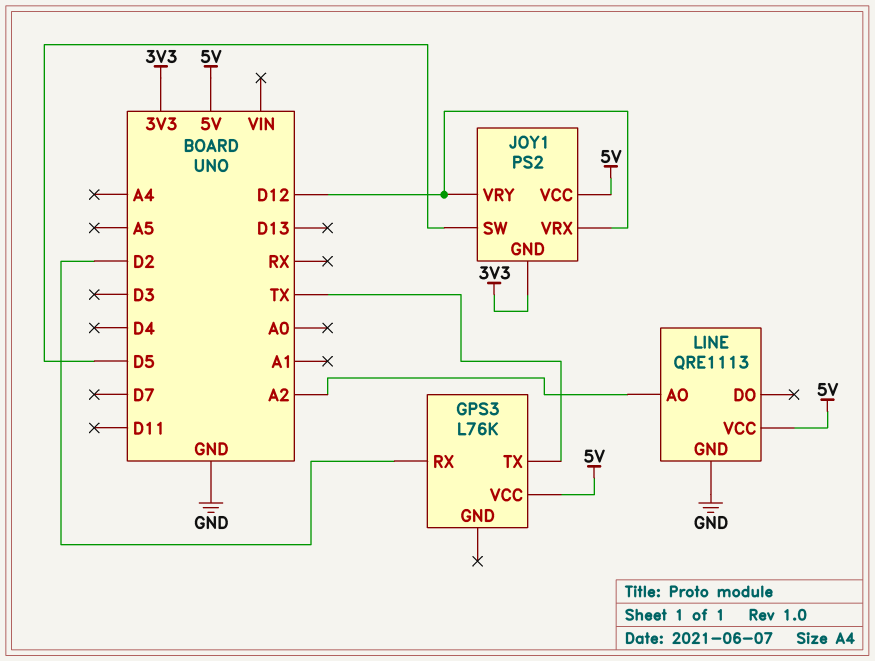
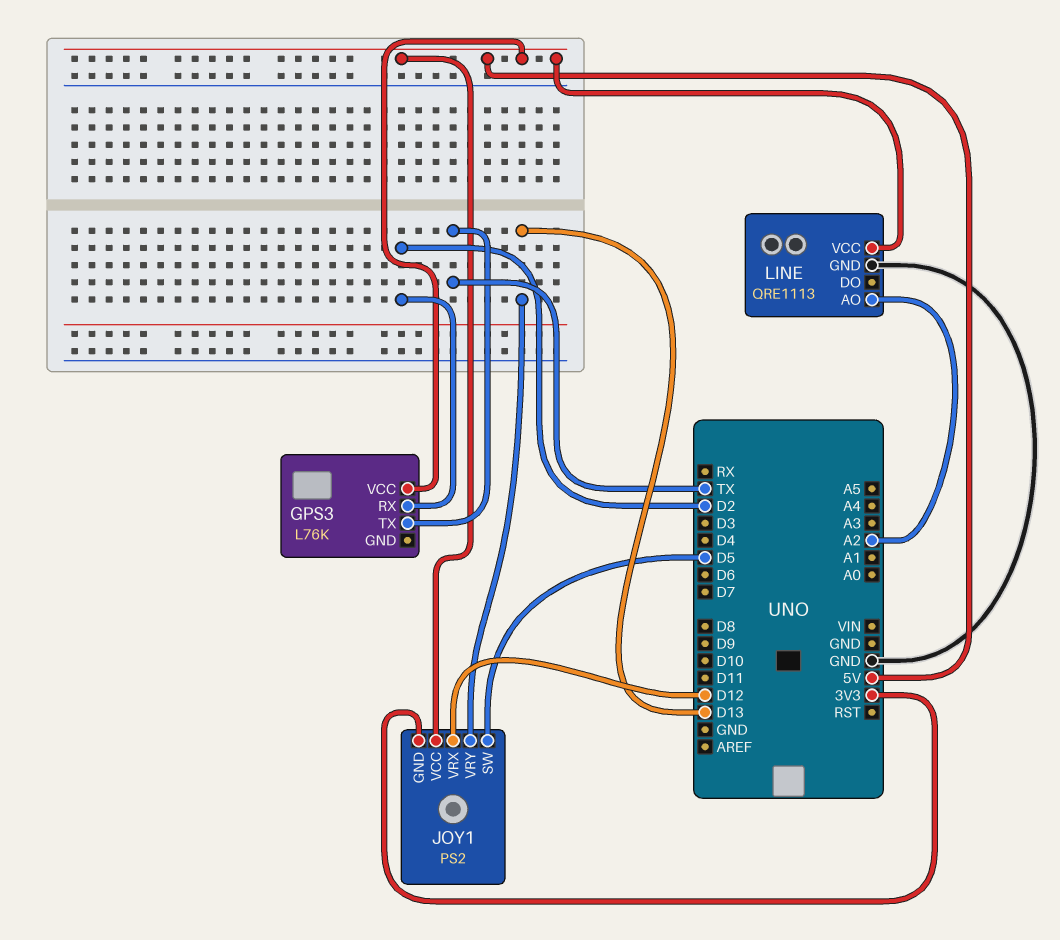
JOY1 pin VRY: D12 -> D13

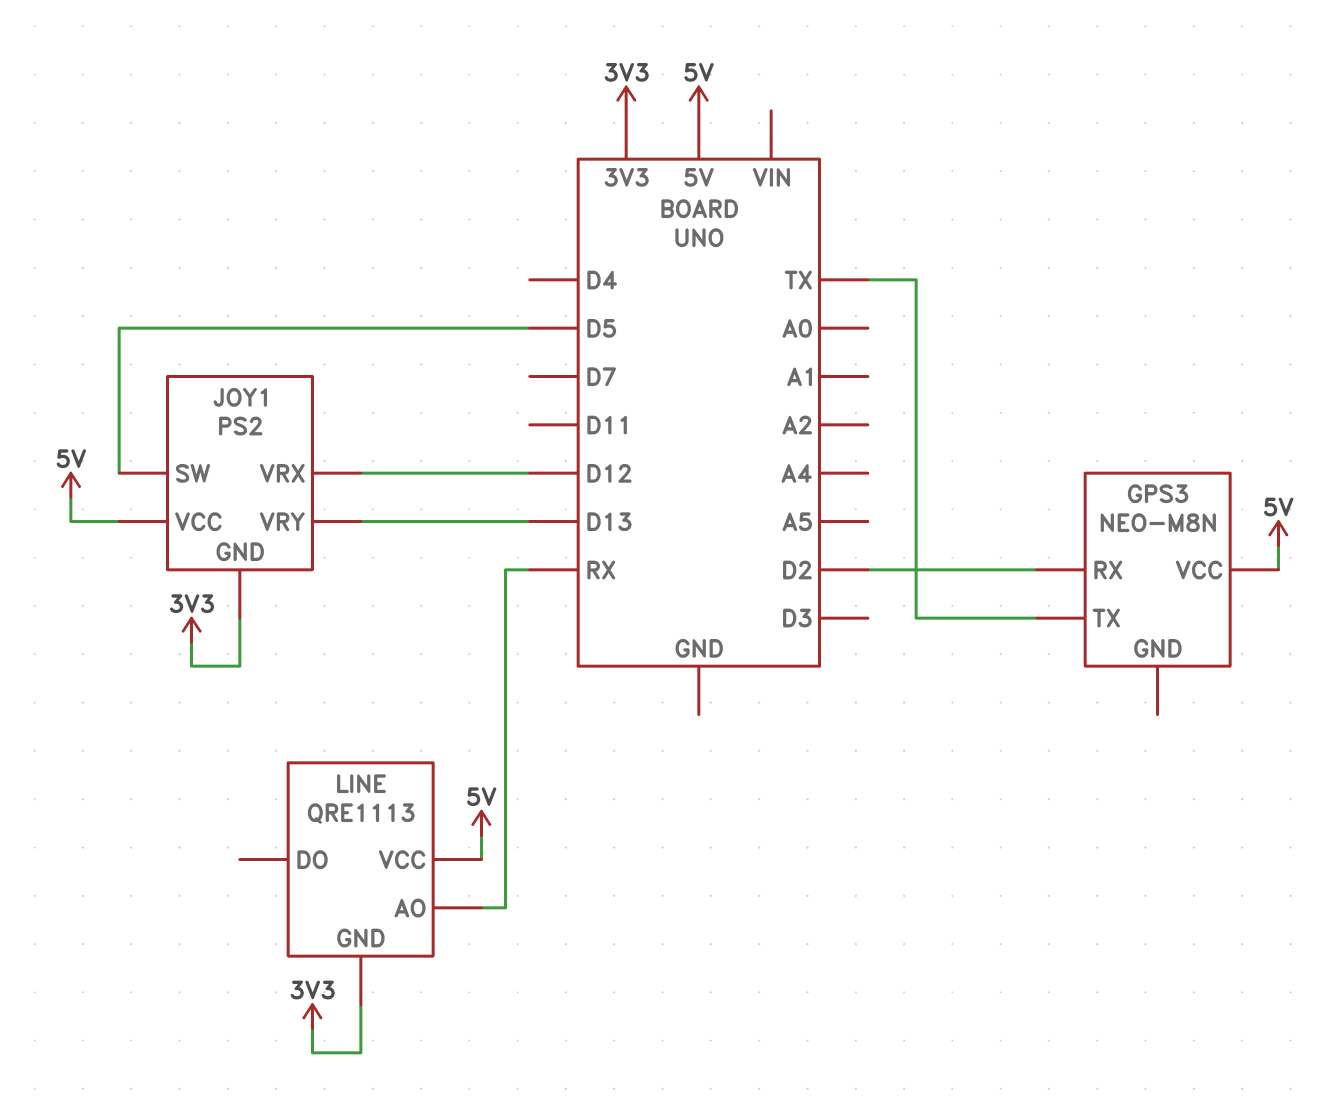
GPS3: L76K -> NEO-M8N
LINE pin AO: A2 -> RX
LINE pin GND: GND -> 3V3

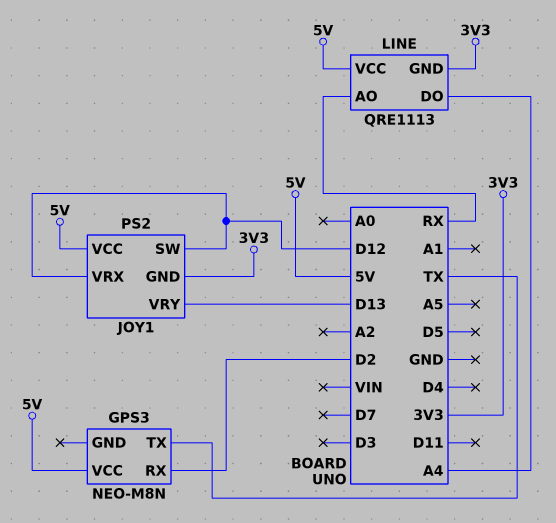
JOY1 pin SW: D5 -> D12
LINE pin DO: none -> A4

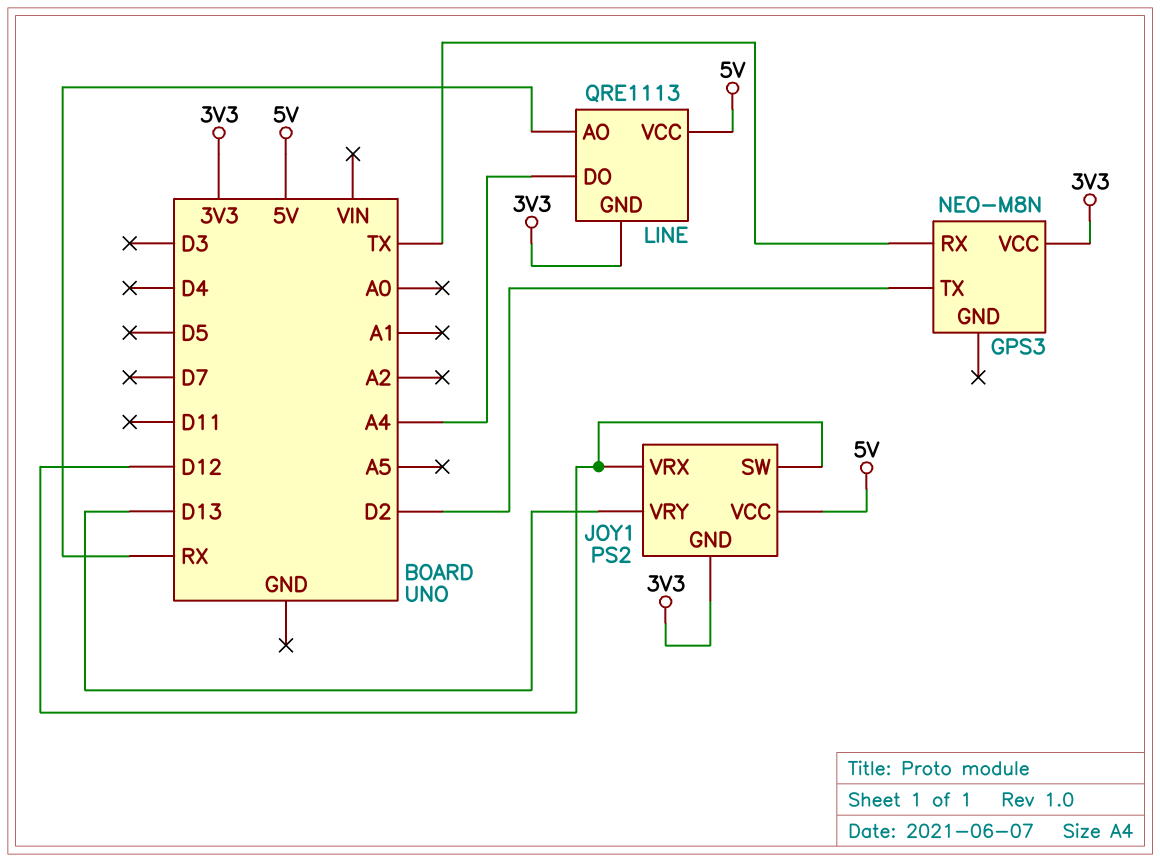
GPS3 pin RX: D2 -> TX
GPS3 pin TX: TX -> D2
GPS3 pin VCC: 5V -> 3V3

